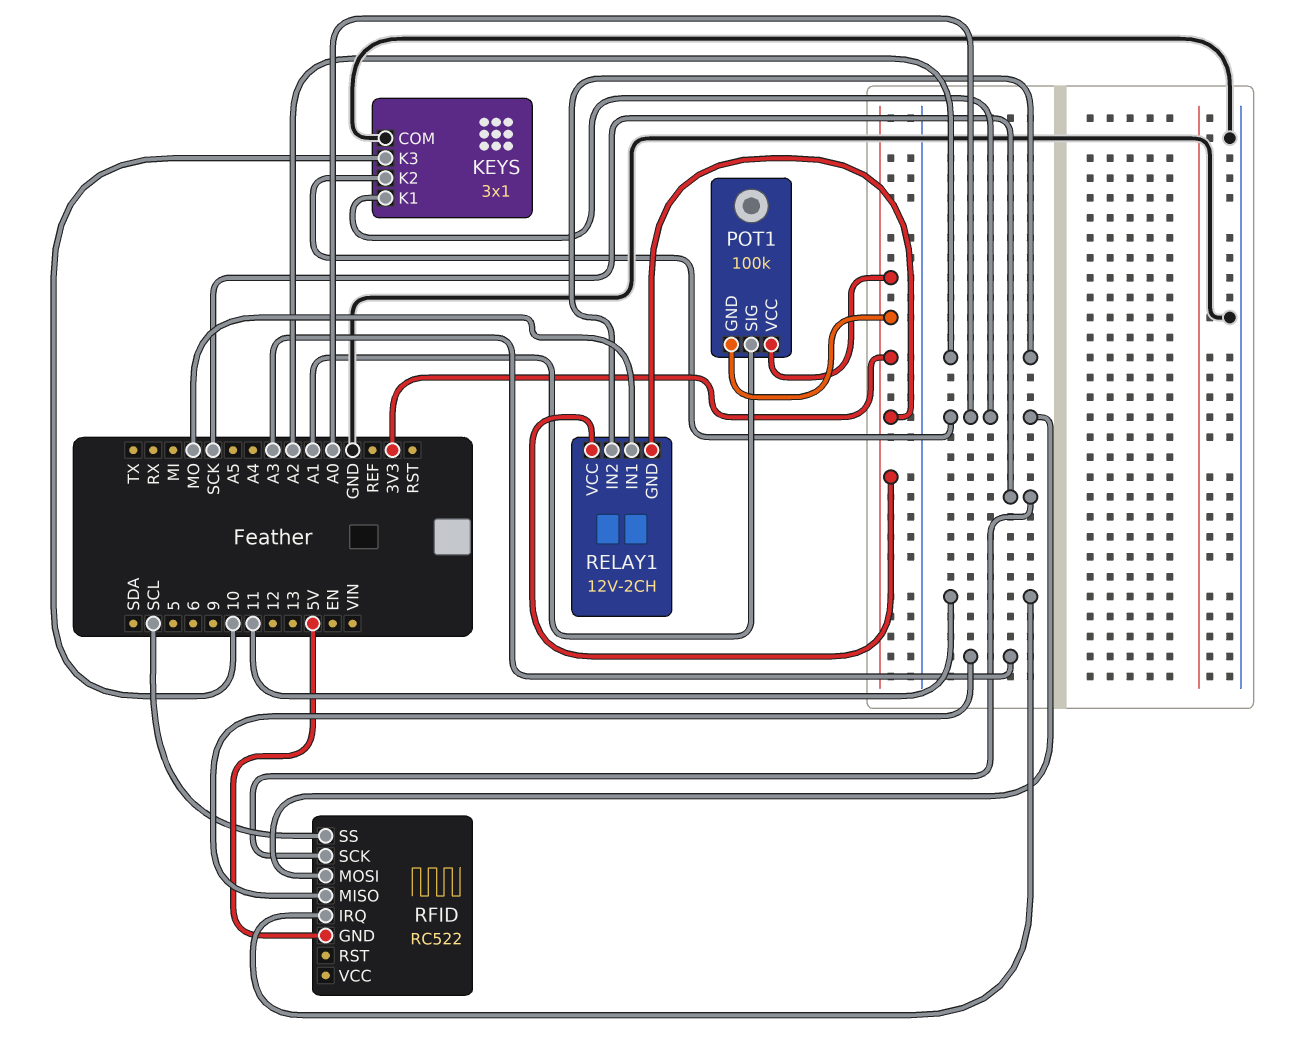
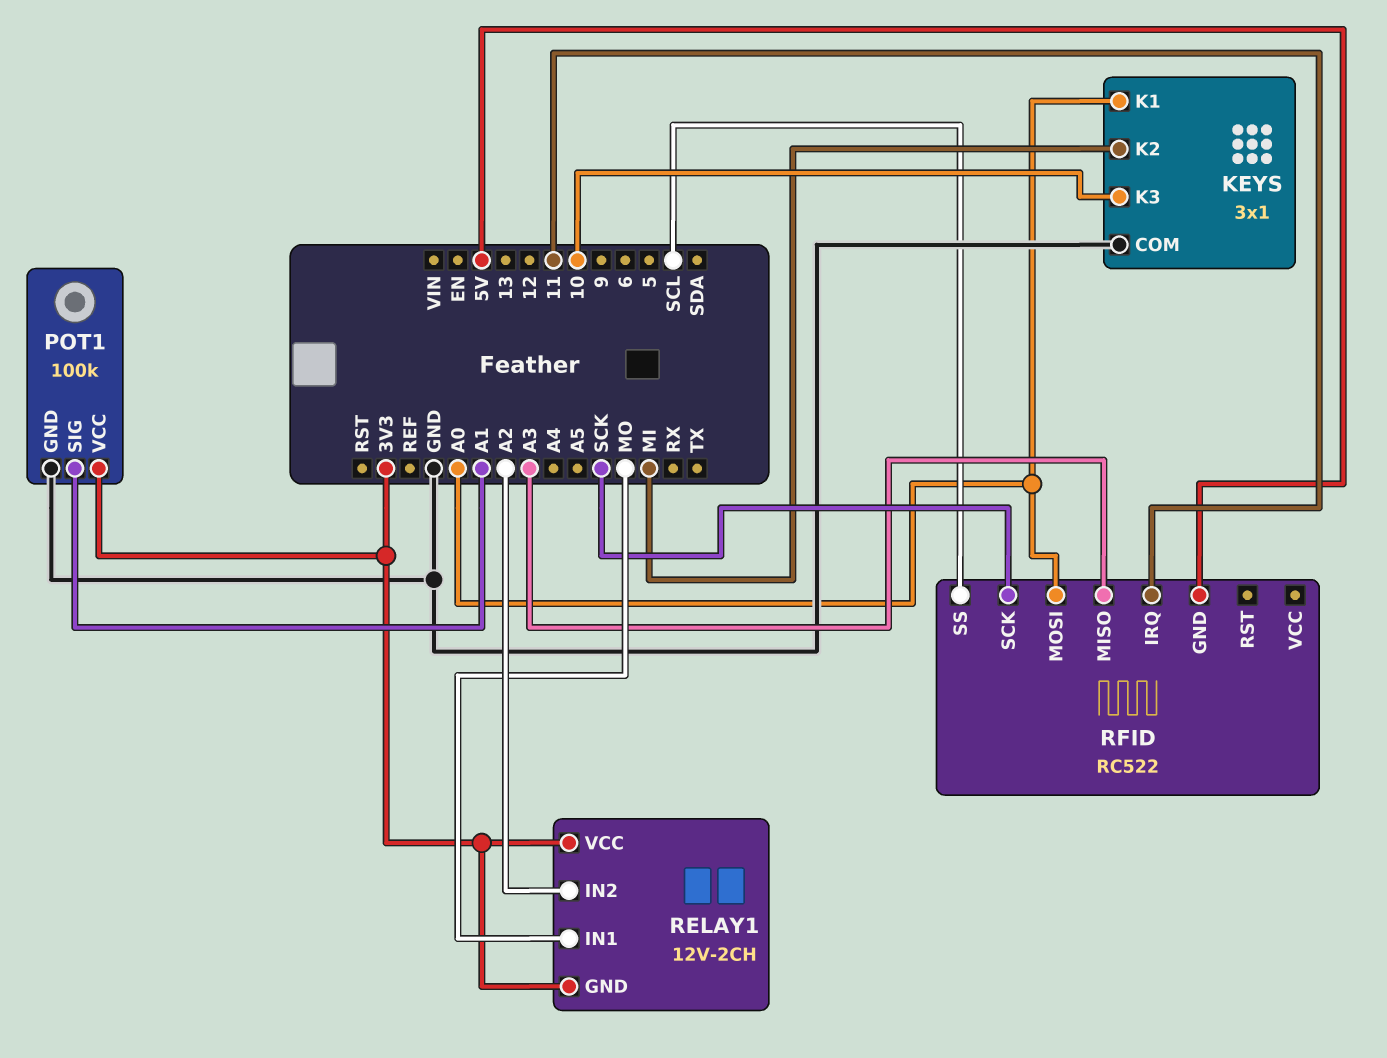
KEYS pin K2: A0 -> MI
POT1 pin GND: 3V3 -> GND

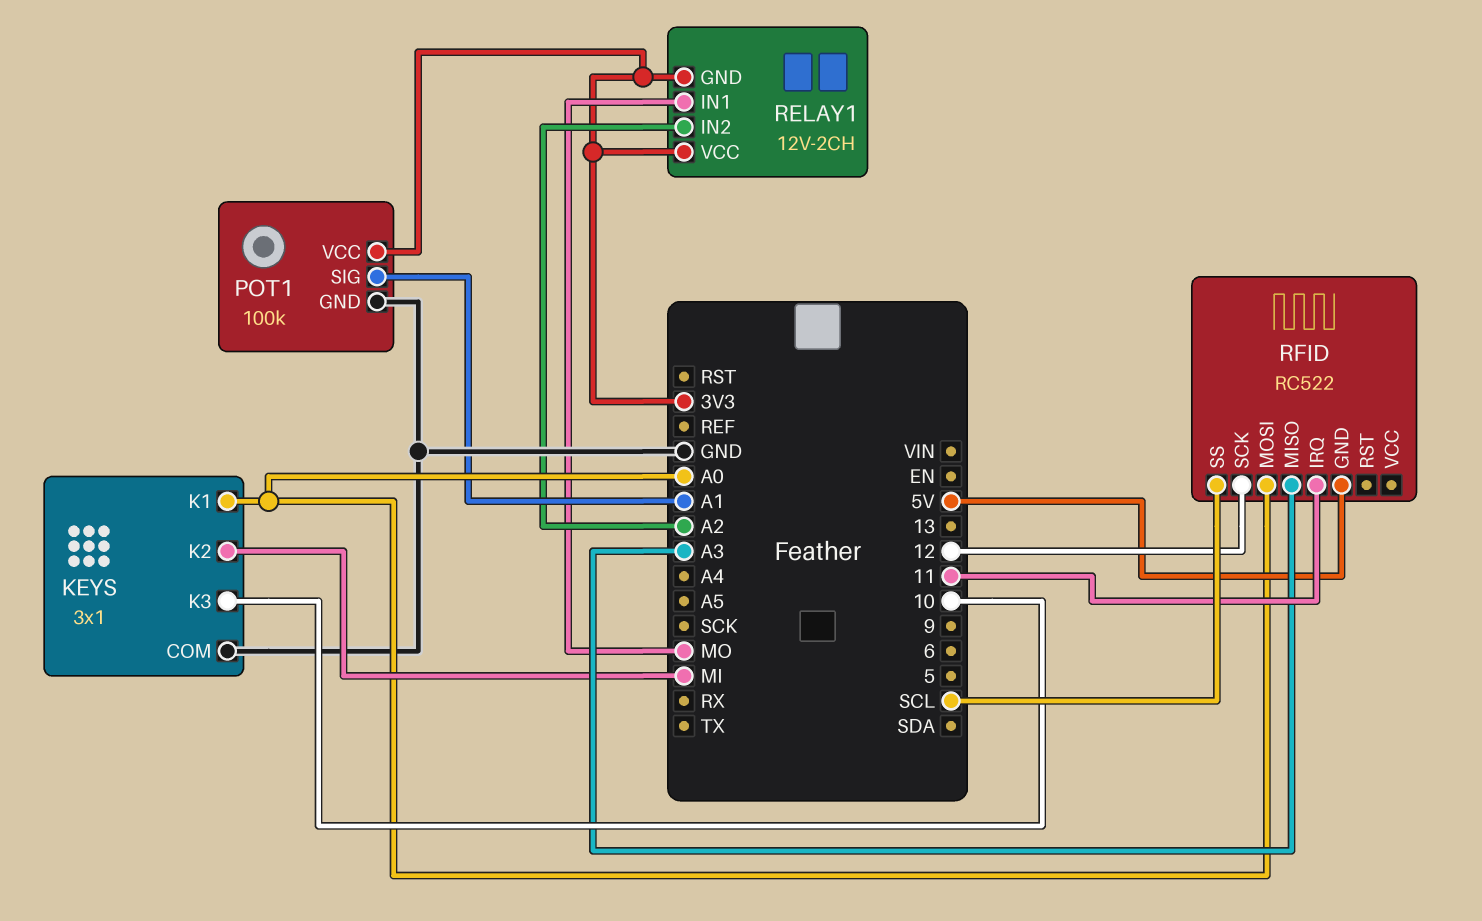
RFID pin SCK: SCK -> 12

